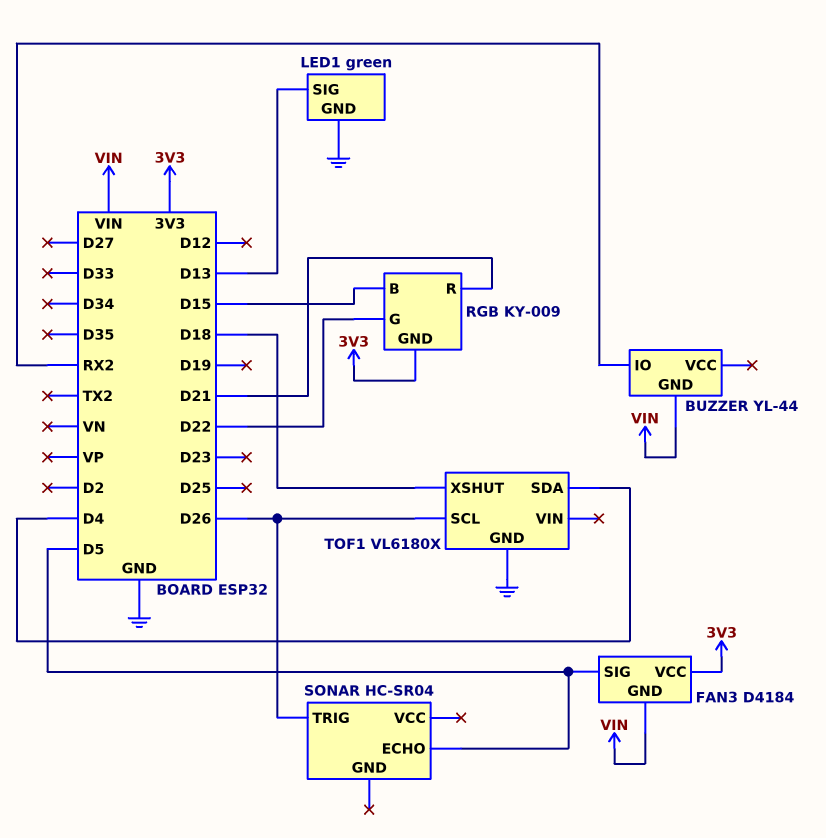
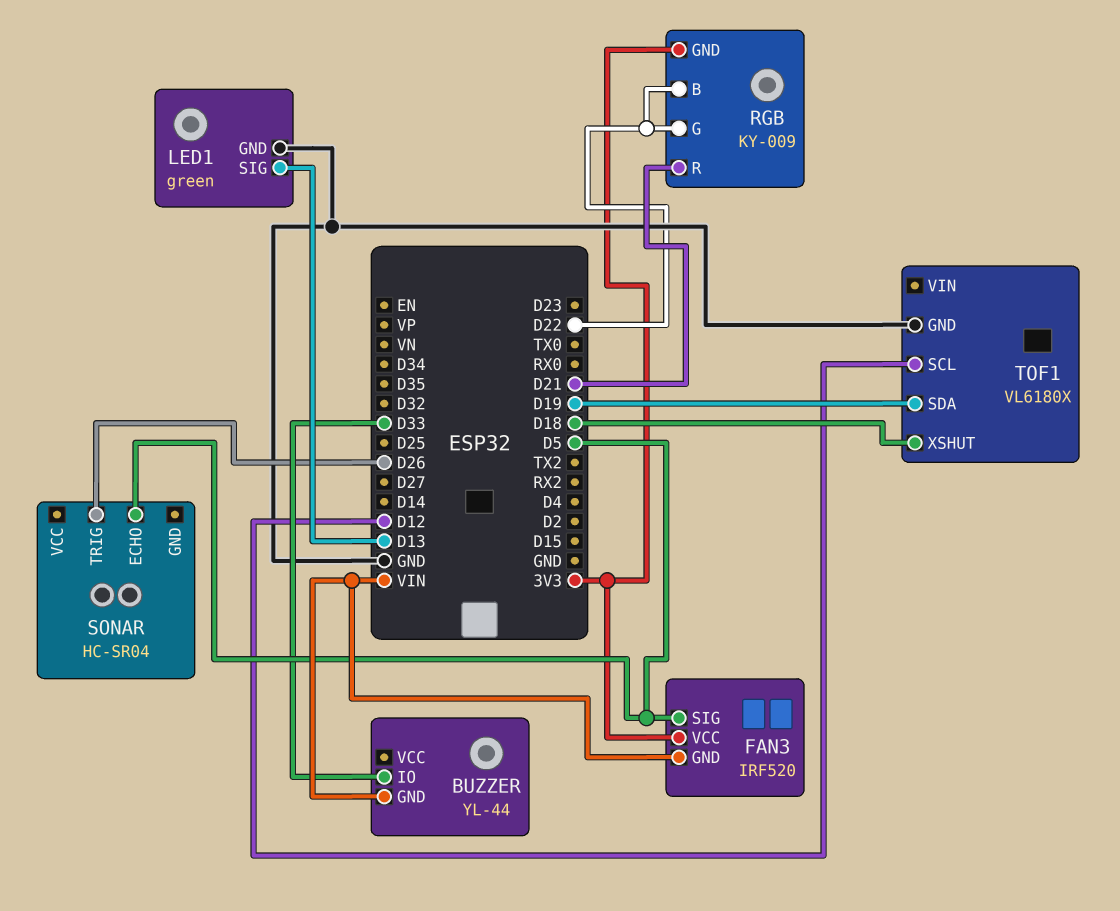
BUZZER pin IO: RX2 -> D33
FAN3: D4184 -> IRF520
RGB pin B: D15 -> D22
TOF1 pin SCL: D26 -> D12
TOF1 pin SDA: D4 -> D19

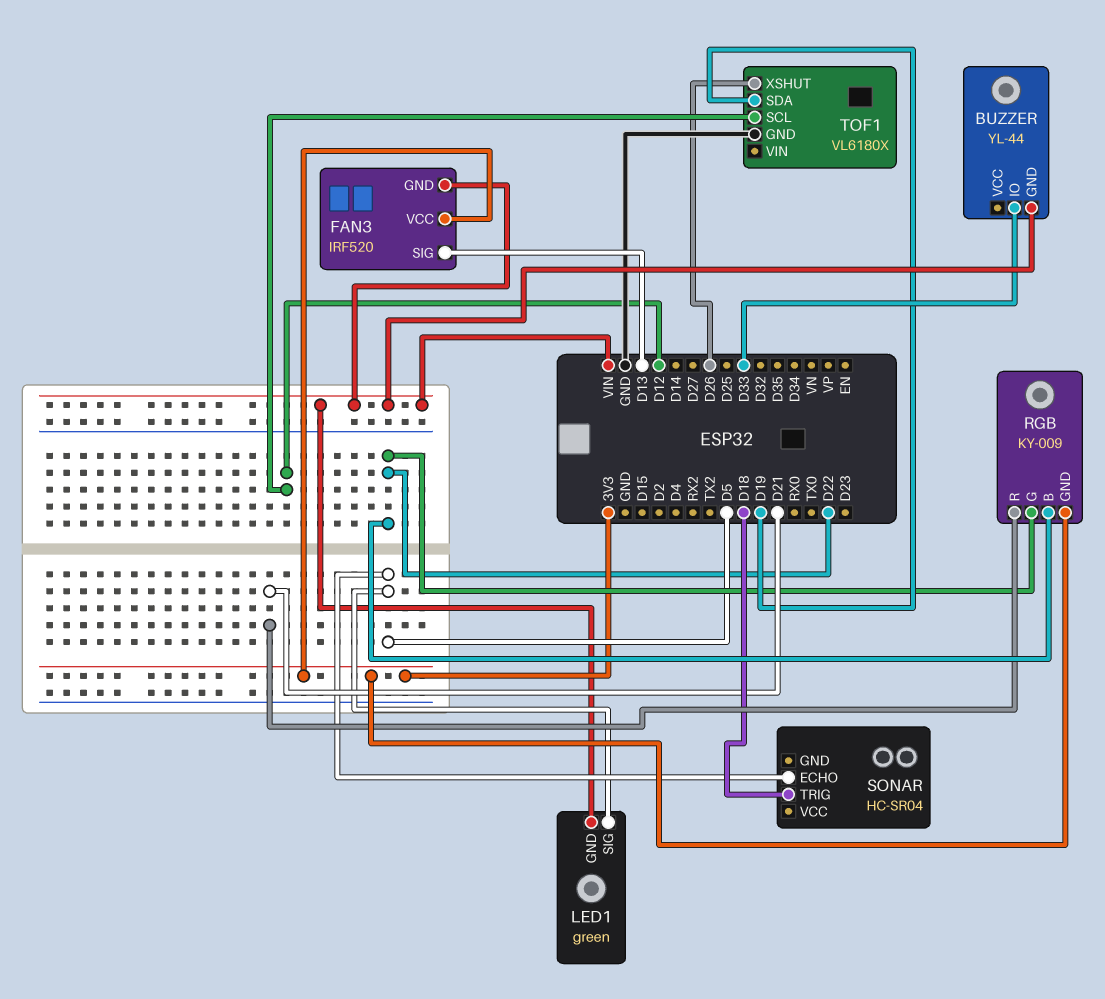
FAN3 pin SIG: D5 -> D13
LED1 pin GND: GND -> VIN
LED1 pin SIG: D13 -> D5
SONAR pin TRIG: D26 -> D18
TOF1 pin XSHUT: D18 -> D26

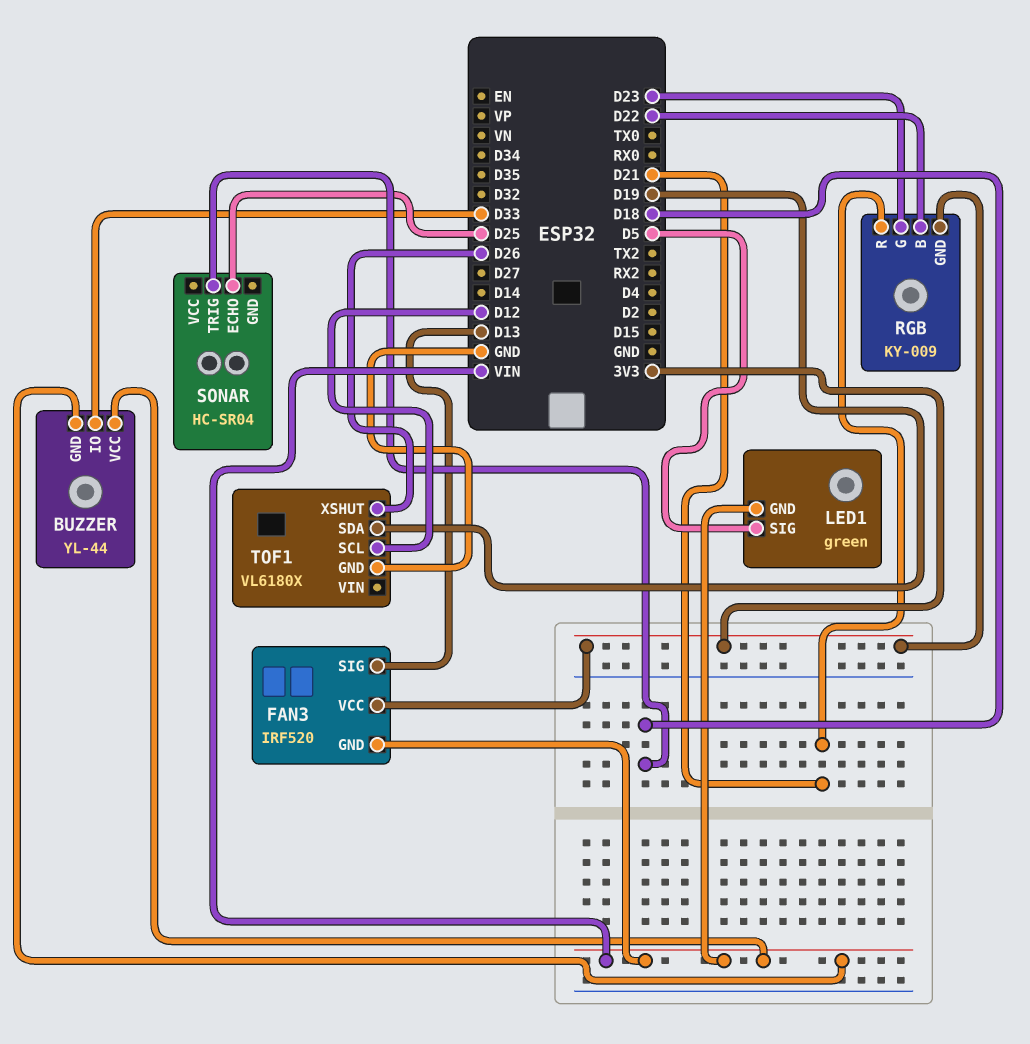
BUZZER pin VCC: none -> VIN
RGB pin G: D22 -> D23
SONAR pin ECHO: D5 -> D25

